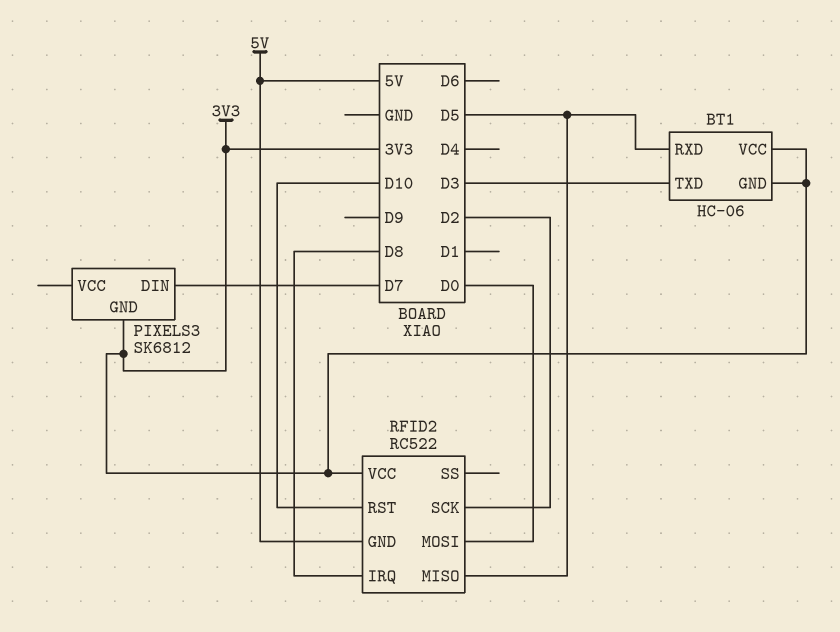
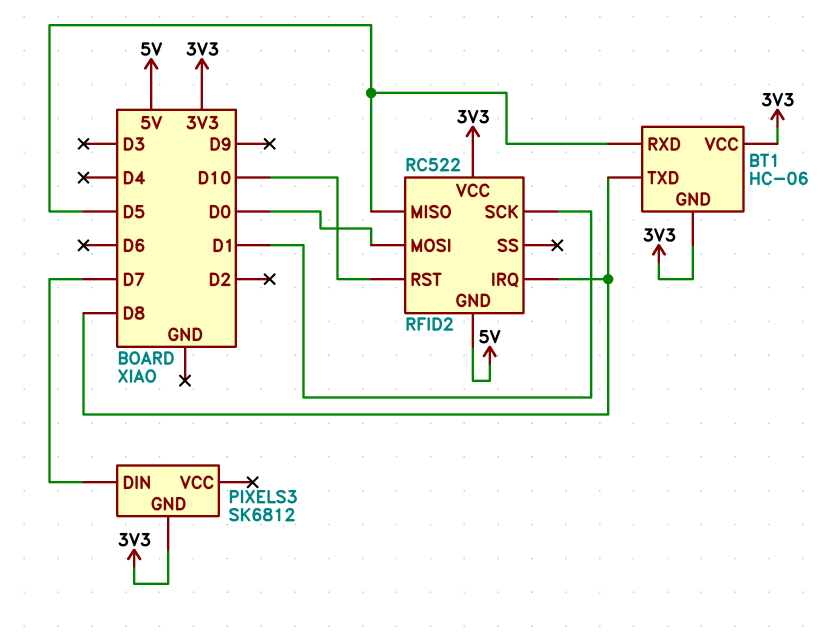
BT1 pin TXD: D3 -> D8
RFID2 pin SCK: D2 -> D1

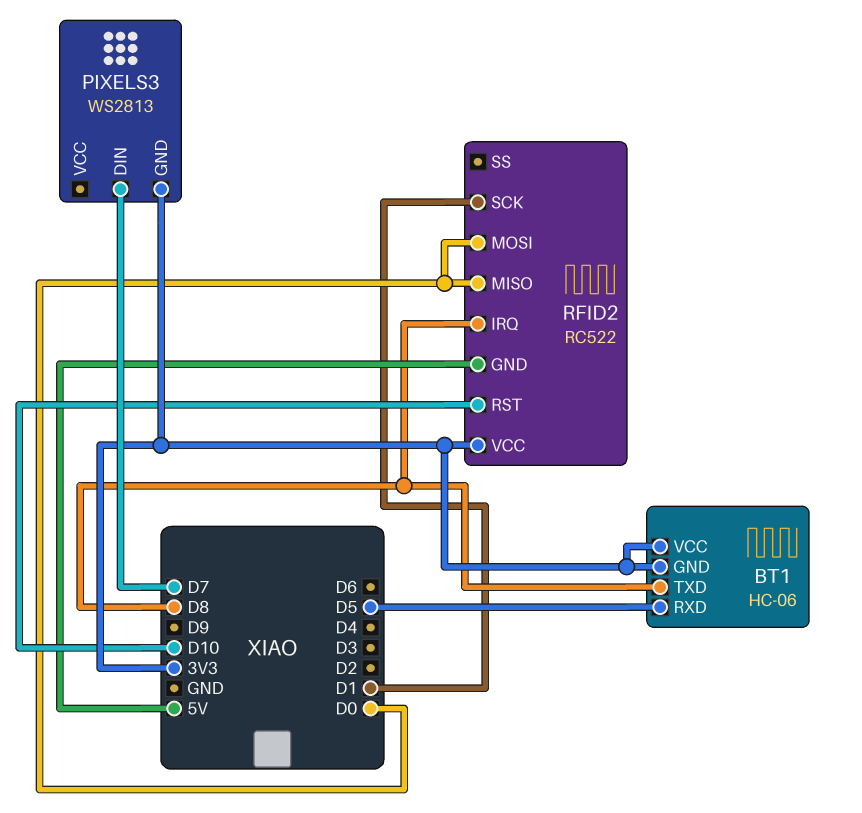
PIXELS3: SK6812 -> WS2813
RFID2 pin MISO: D5 -> D0

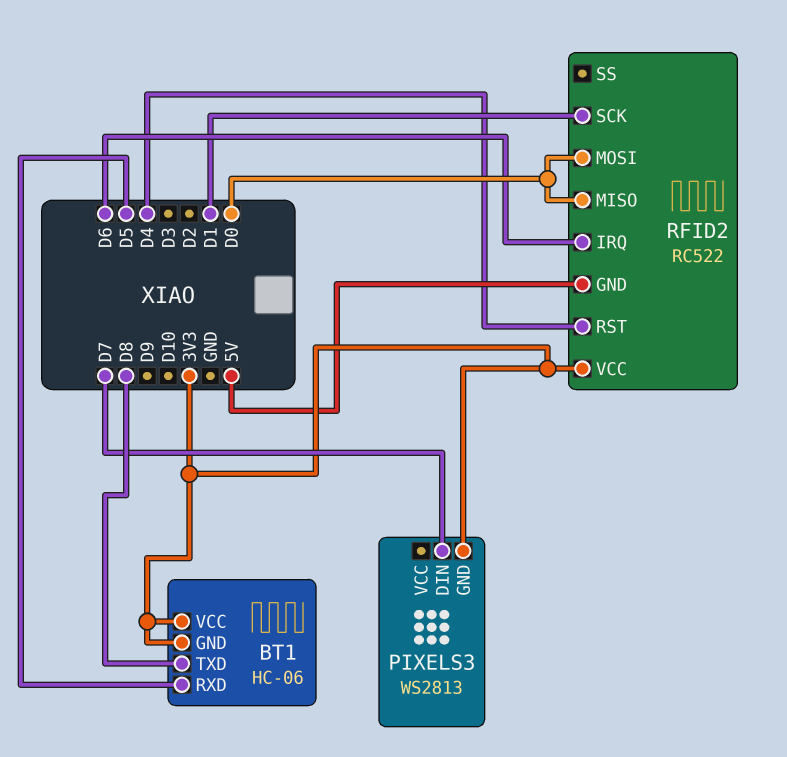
RFID2 pin IRQ: D8 -> D6
RFID2 pin RST: D10 -> D4

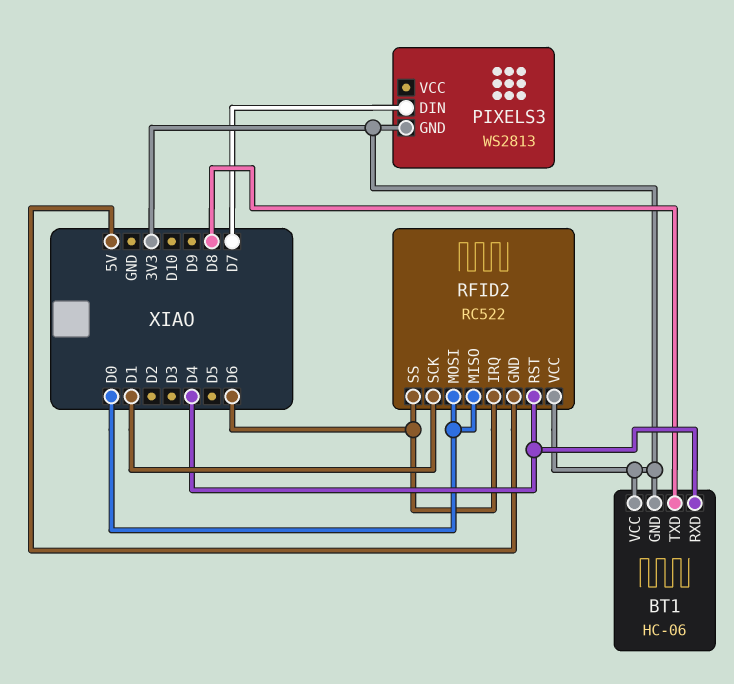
BT1 pin RXD: D5 -> D4
RFID2 pin SS: none -> D6

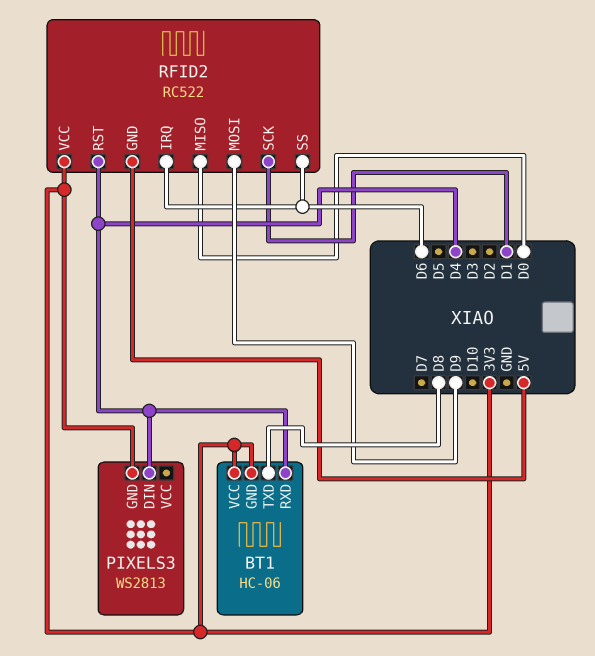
PIXELS3 pin DIN: D7 -> D4
RFID2 pin MOSI: D0 -> D9

